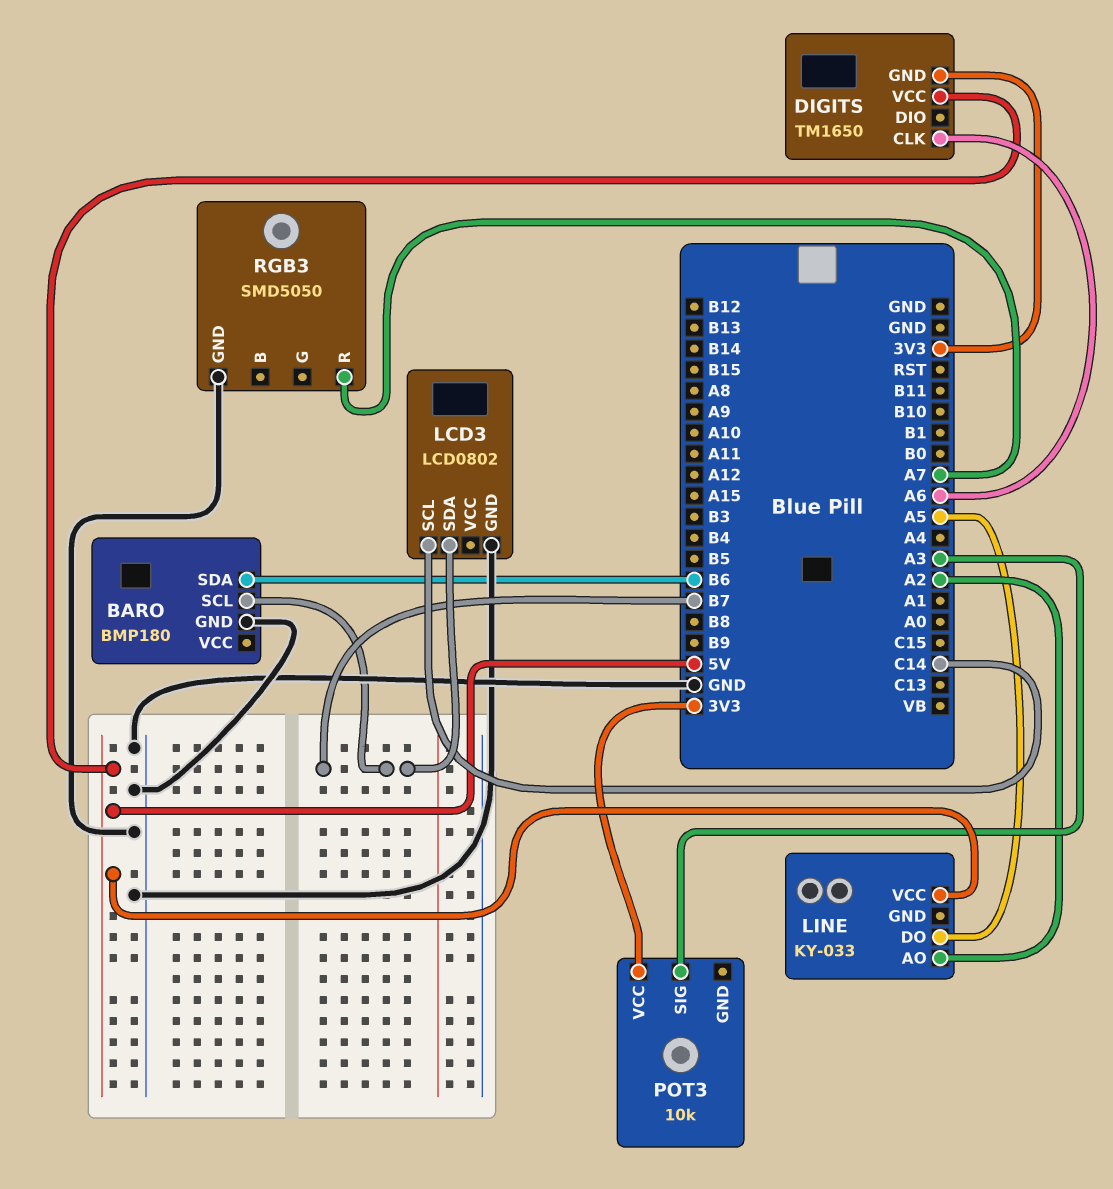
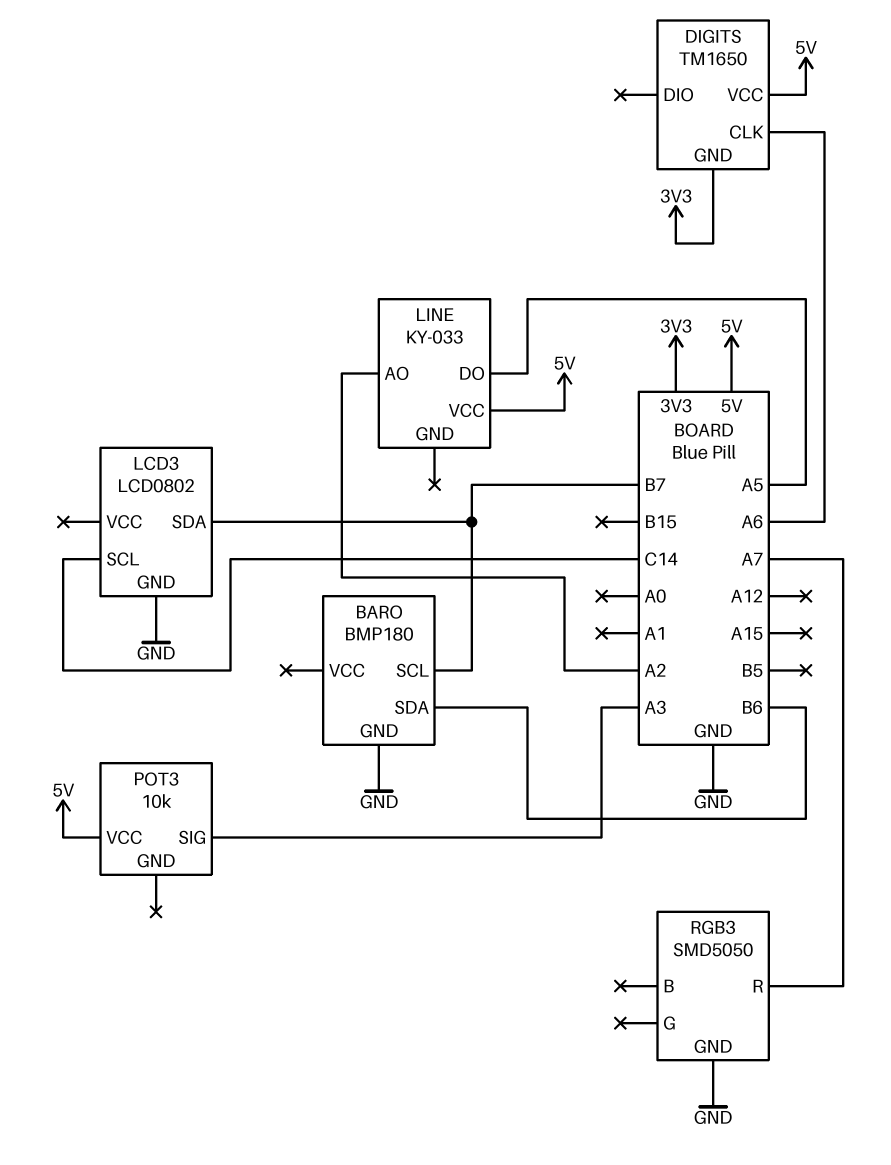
POT3 pin VCC: 3V3 -> 5V

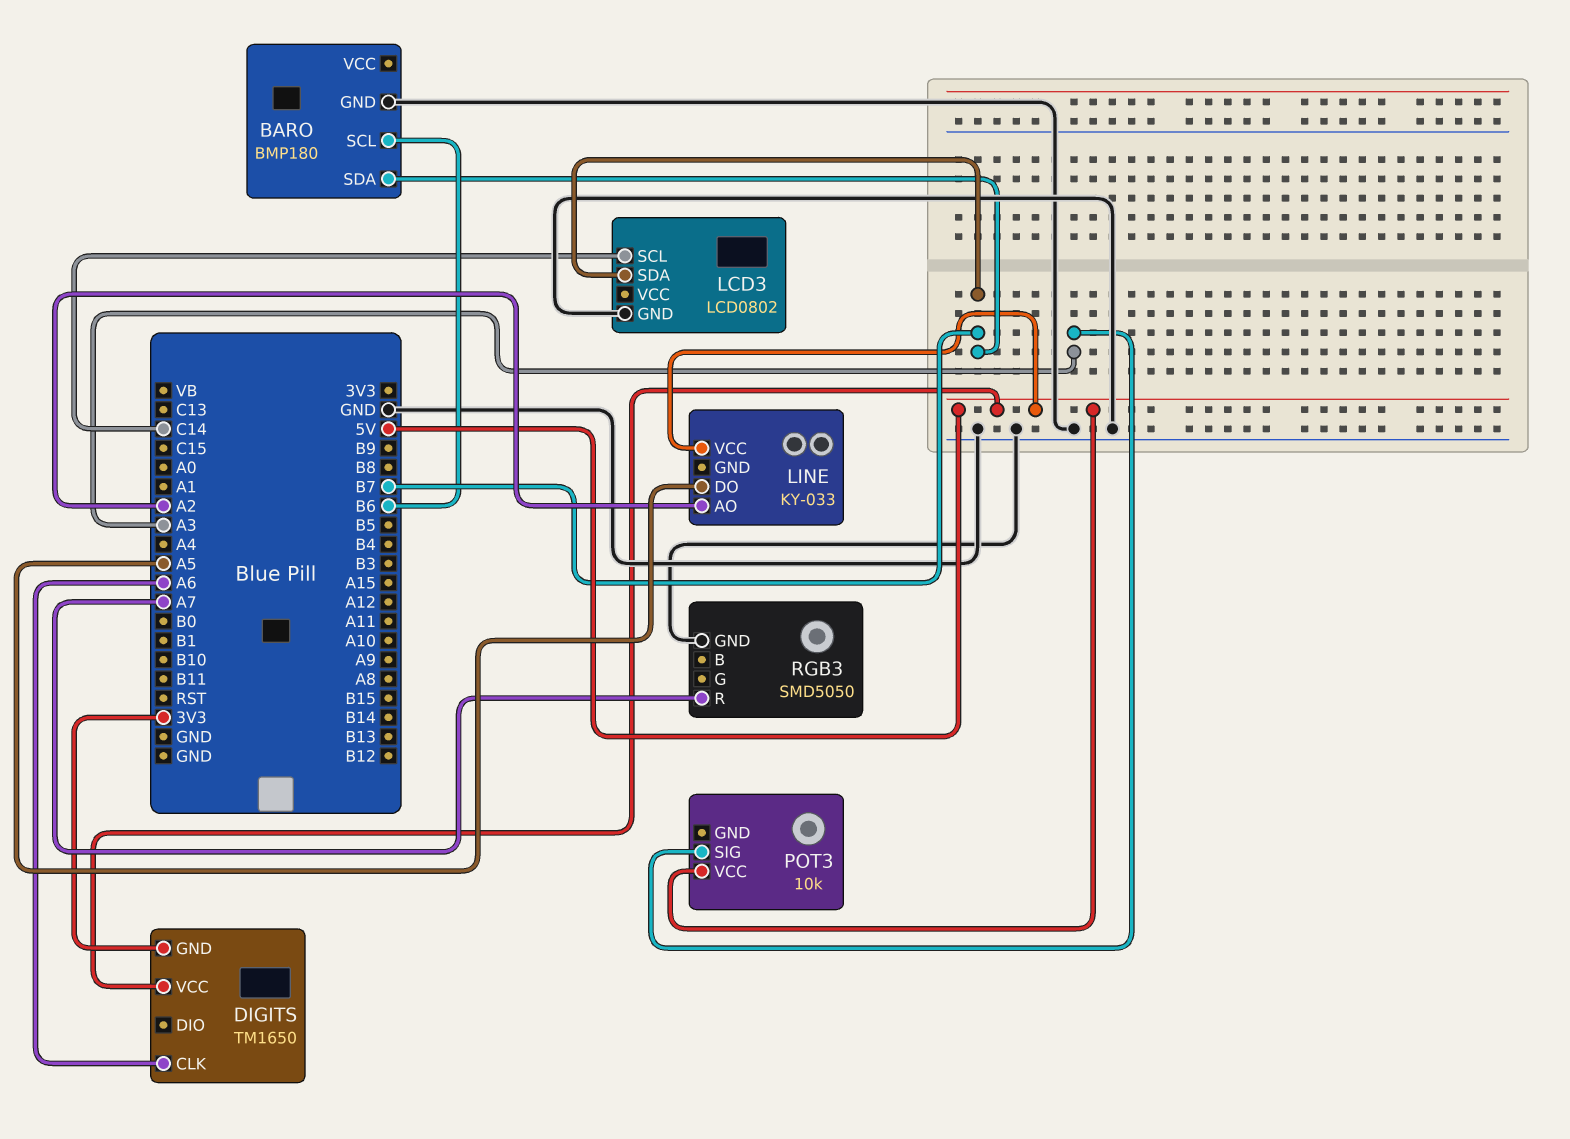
BARO pin SCL: B7 -> B6
BARO pin SDA: B6 -> B7

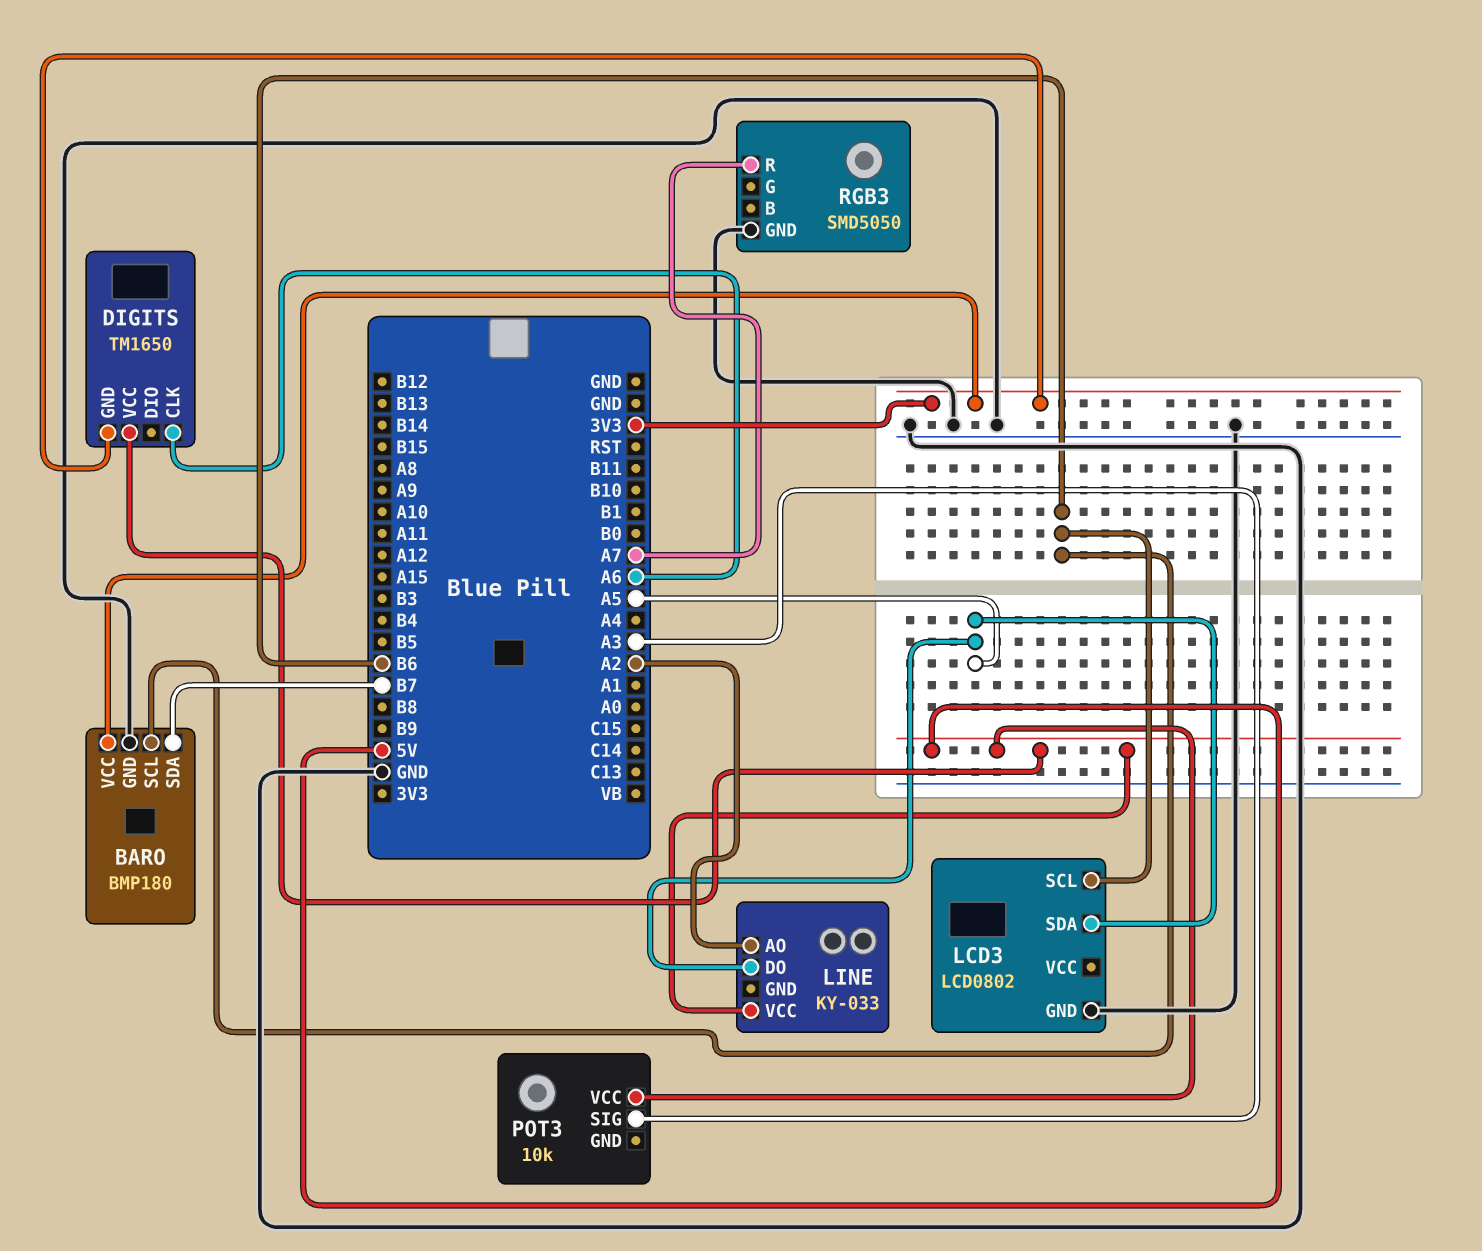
BARO pin VCC: none -> 3V3
LCD3 pin SCL: C14 -> B6
LCD3 pin SDA: B7 -> A5

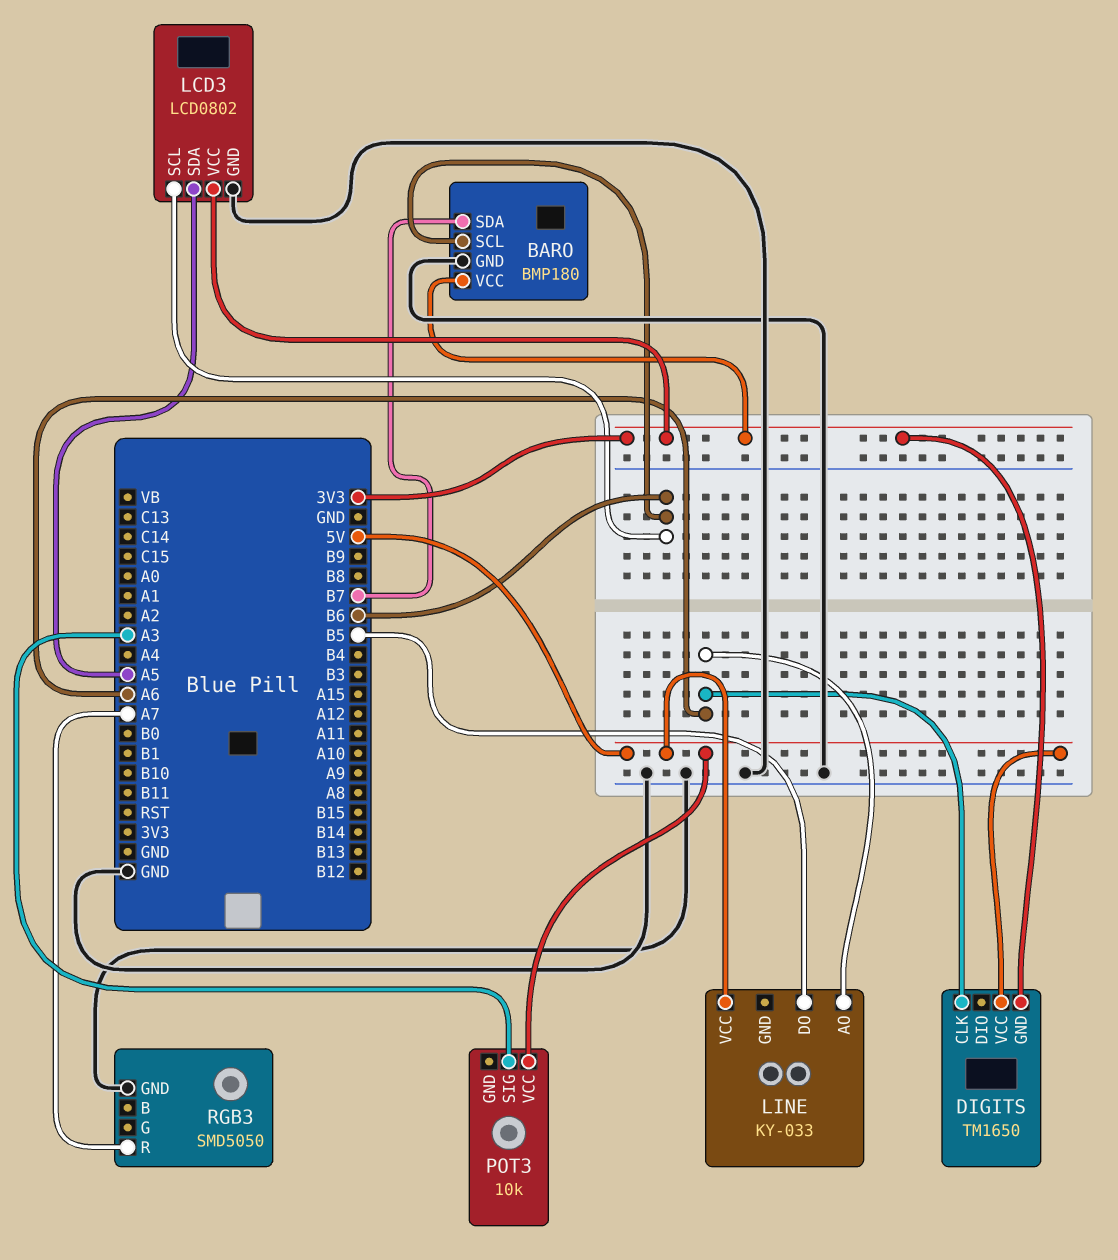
LCD3 pin VCC: none -> 3V3
LINE pin AO: A2 -> A6
LINE pin DO: A5 -> B5

